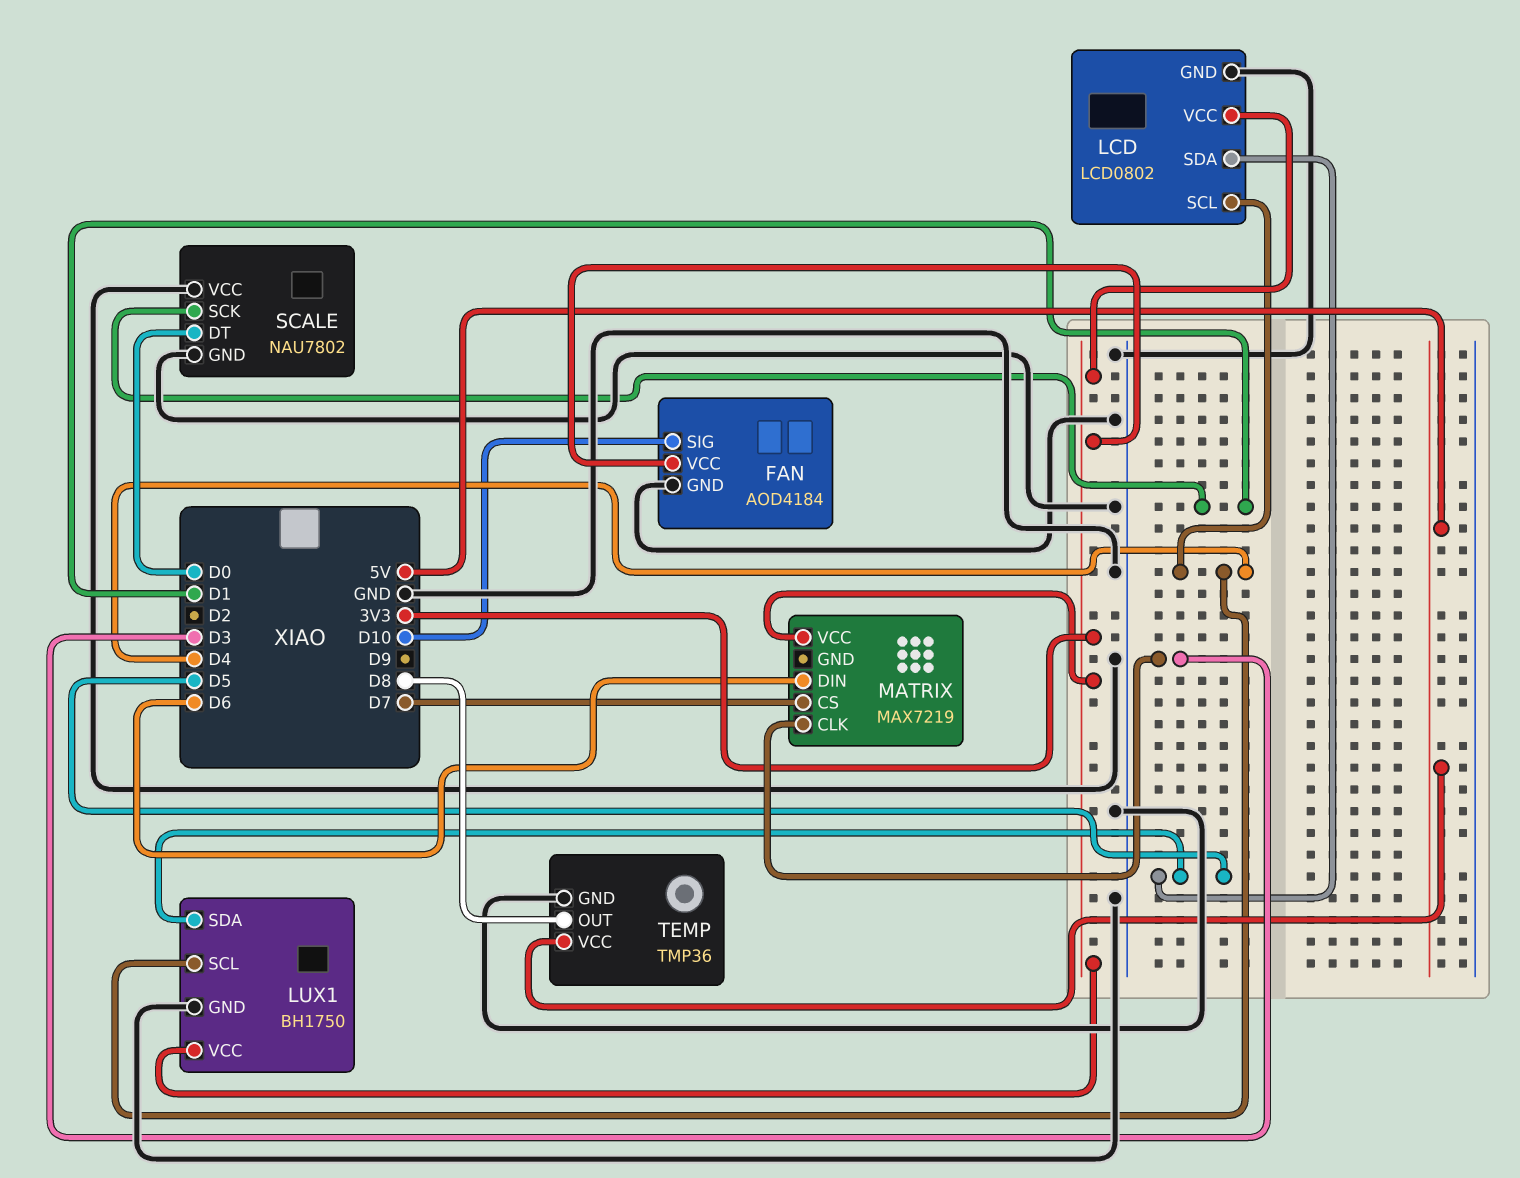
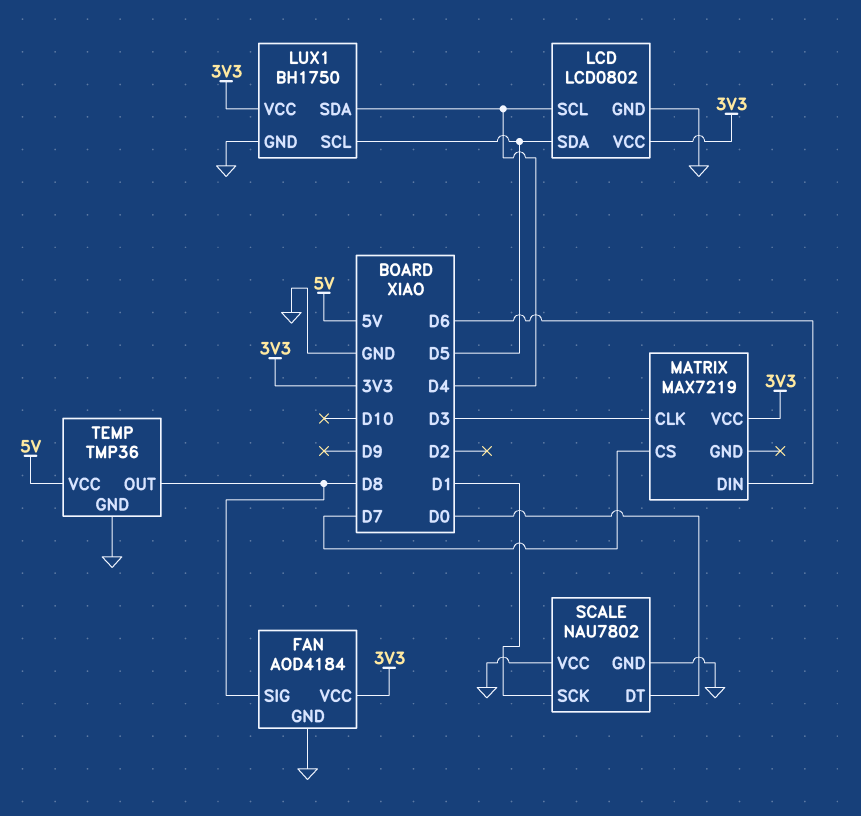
FAN pin SIG: D10 -> D8
LUX1 pin SCL: D4 -> D5
LUX1 pin SDA: D5 -> D4

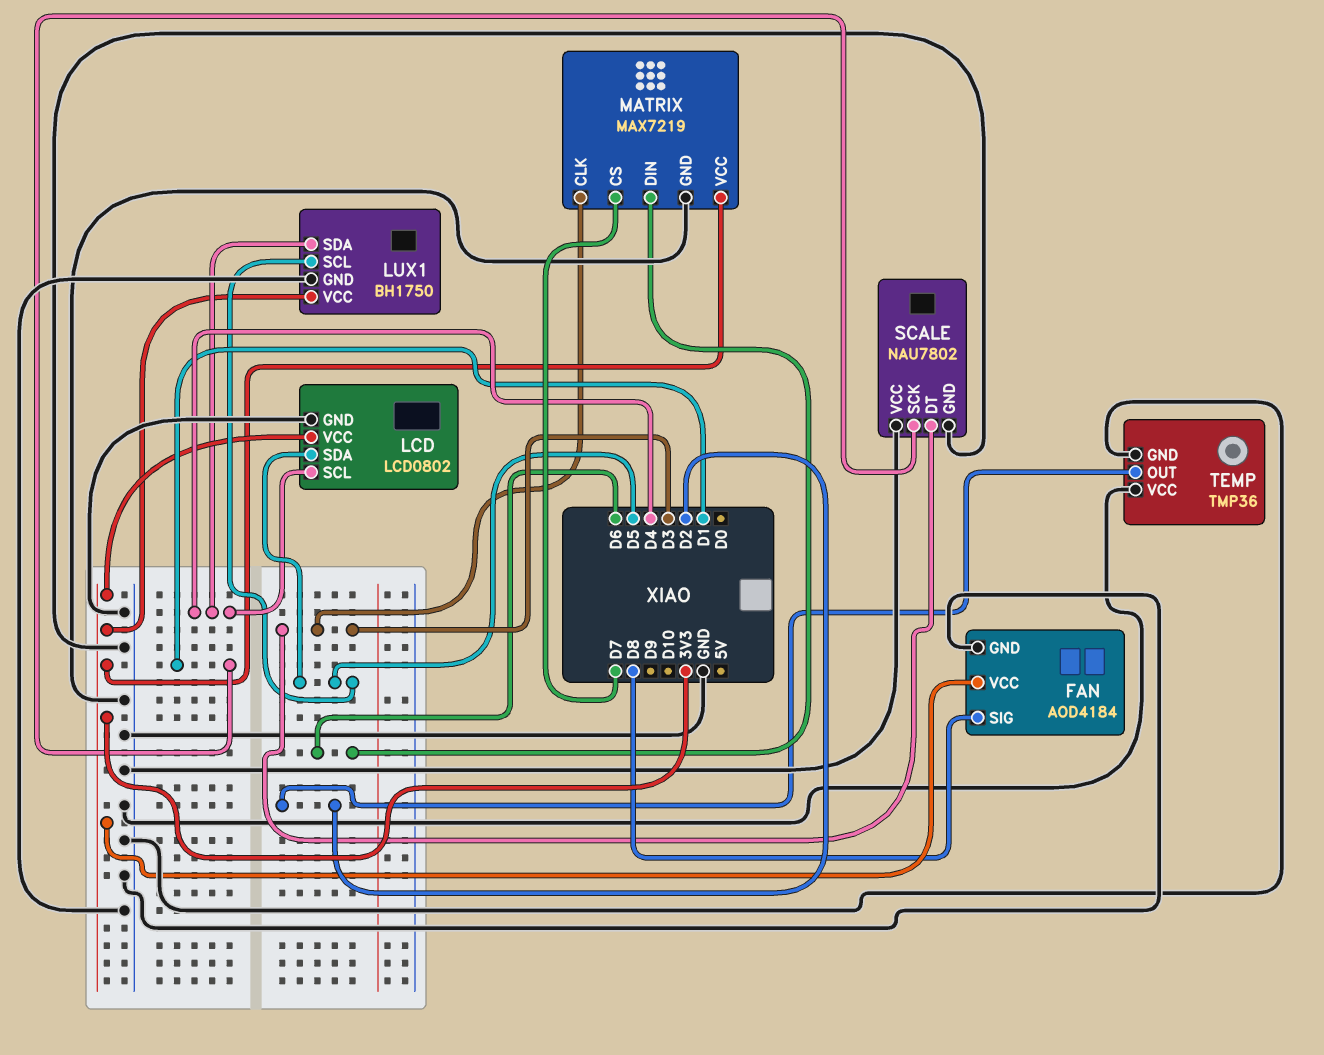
MATRIX pin GND: none -> GND
SCALE pin DT: D0 -> D3
TEMP pin OUT: D8 -> D2
TEMP pin VCC: 5V -> GND

